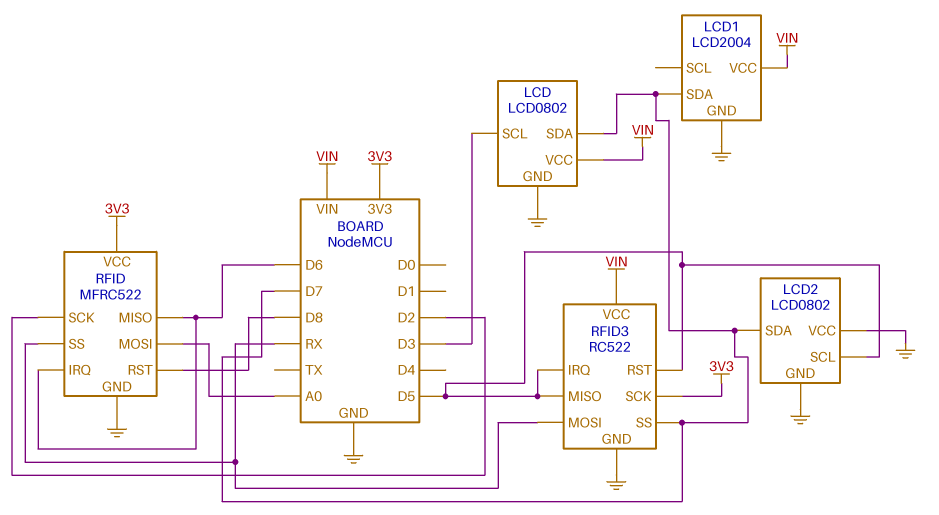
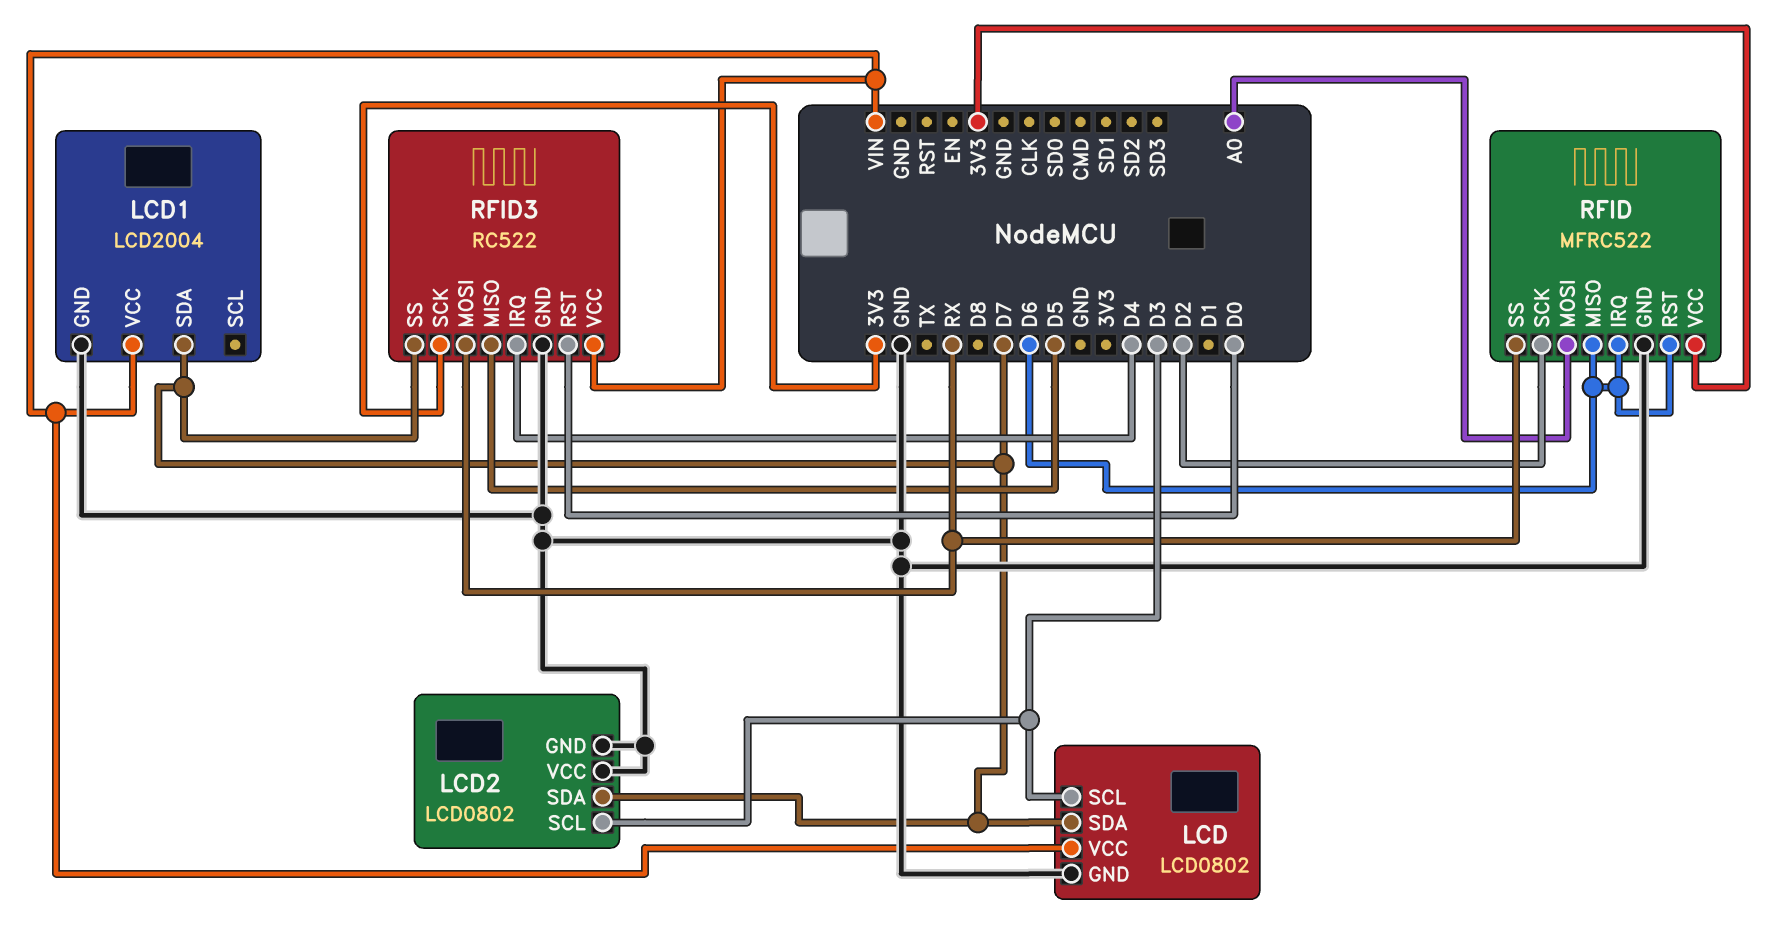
LCD2 pin SCL: D5 -> D3
RFID pin RST: D8 -> D6
RFID3 pin IRQ: D5 -> D4
RFID3 pin RST: D5 -> D0

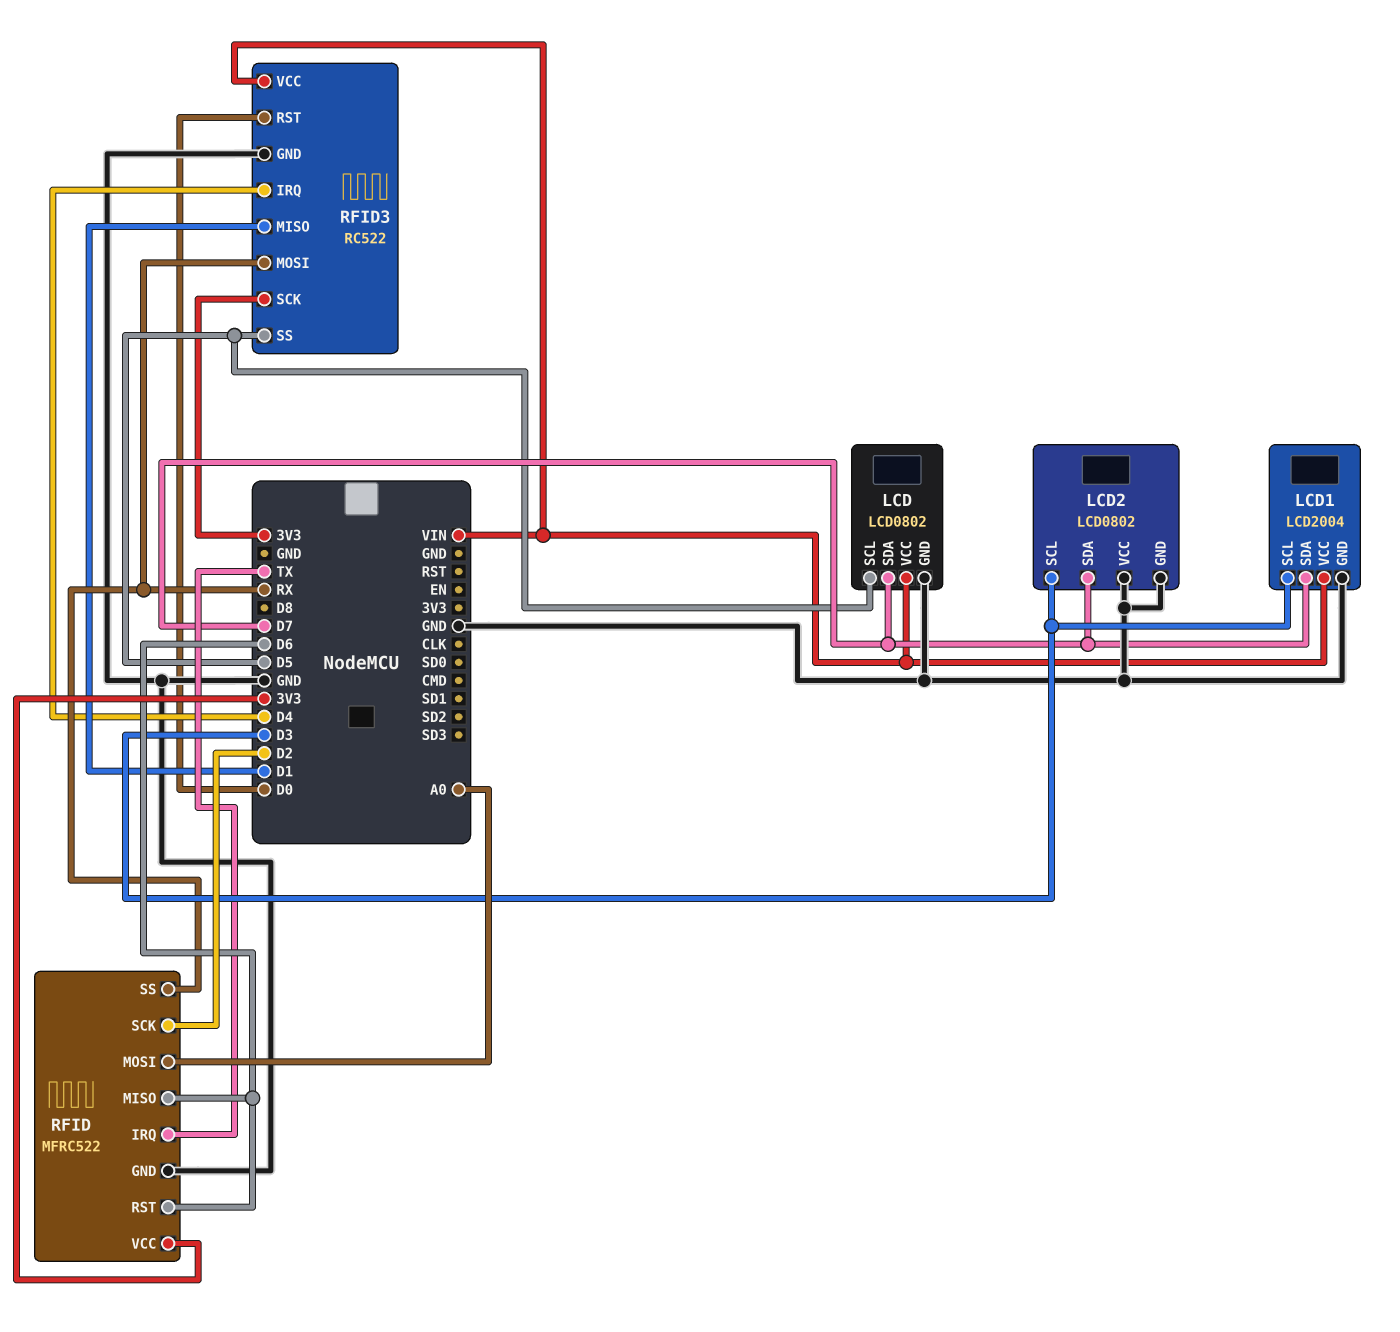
LCD pin SCL: D3 -> D5
LCD1 pin SCL: none -> D3
RFID pin IRQ: D6 -> TX
RFID3 pin MISO: D5 -> D1
RFID3 pin SS: D7 -> D5

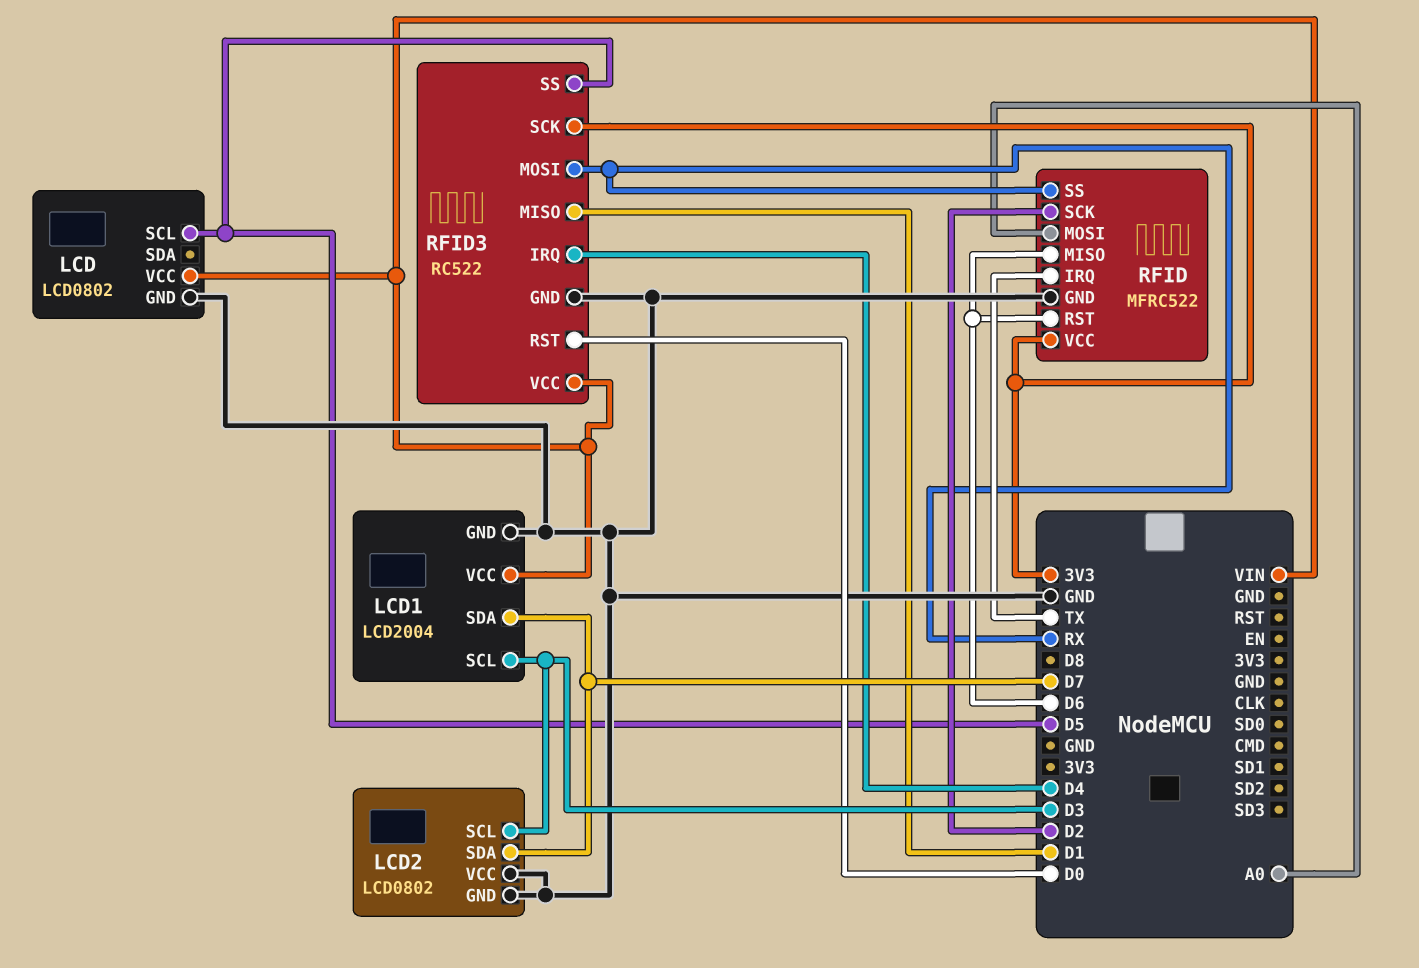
LCD pin SDA: D7 -> none

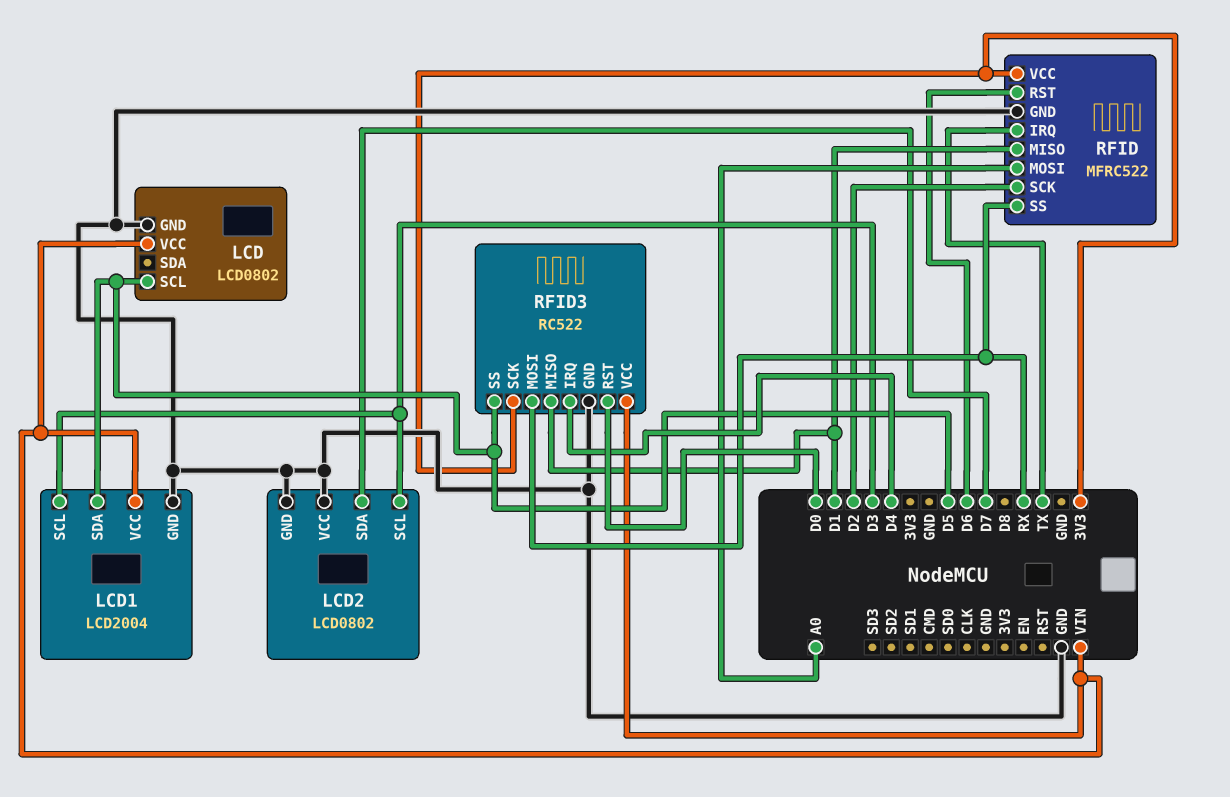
LCD1 pin SDA: D7 -> D5
RFID pin MISO: D6 -> D1

